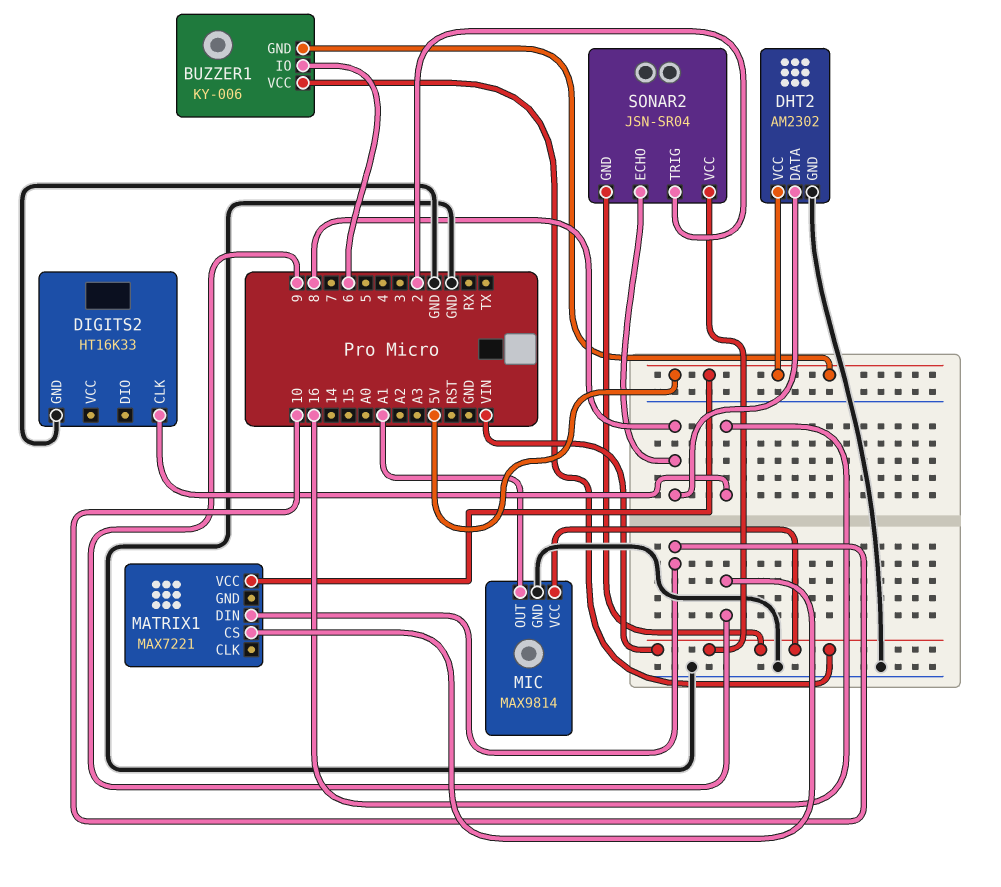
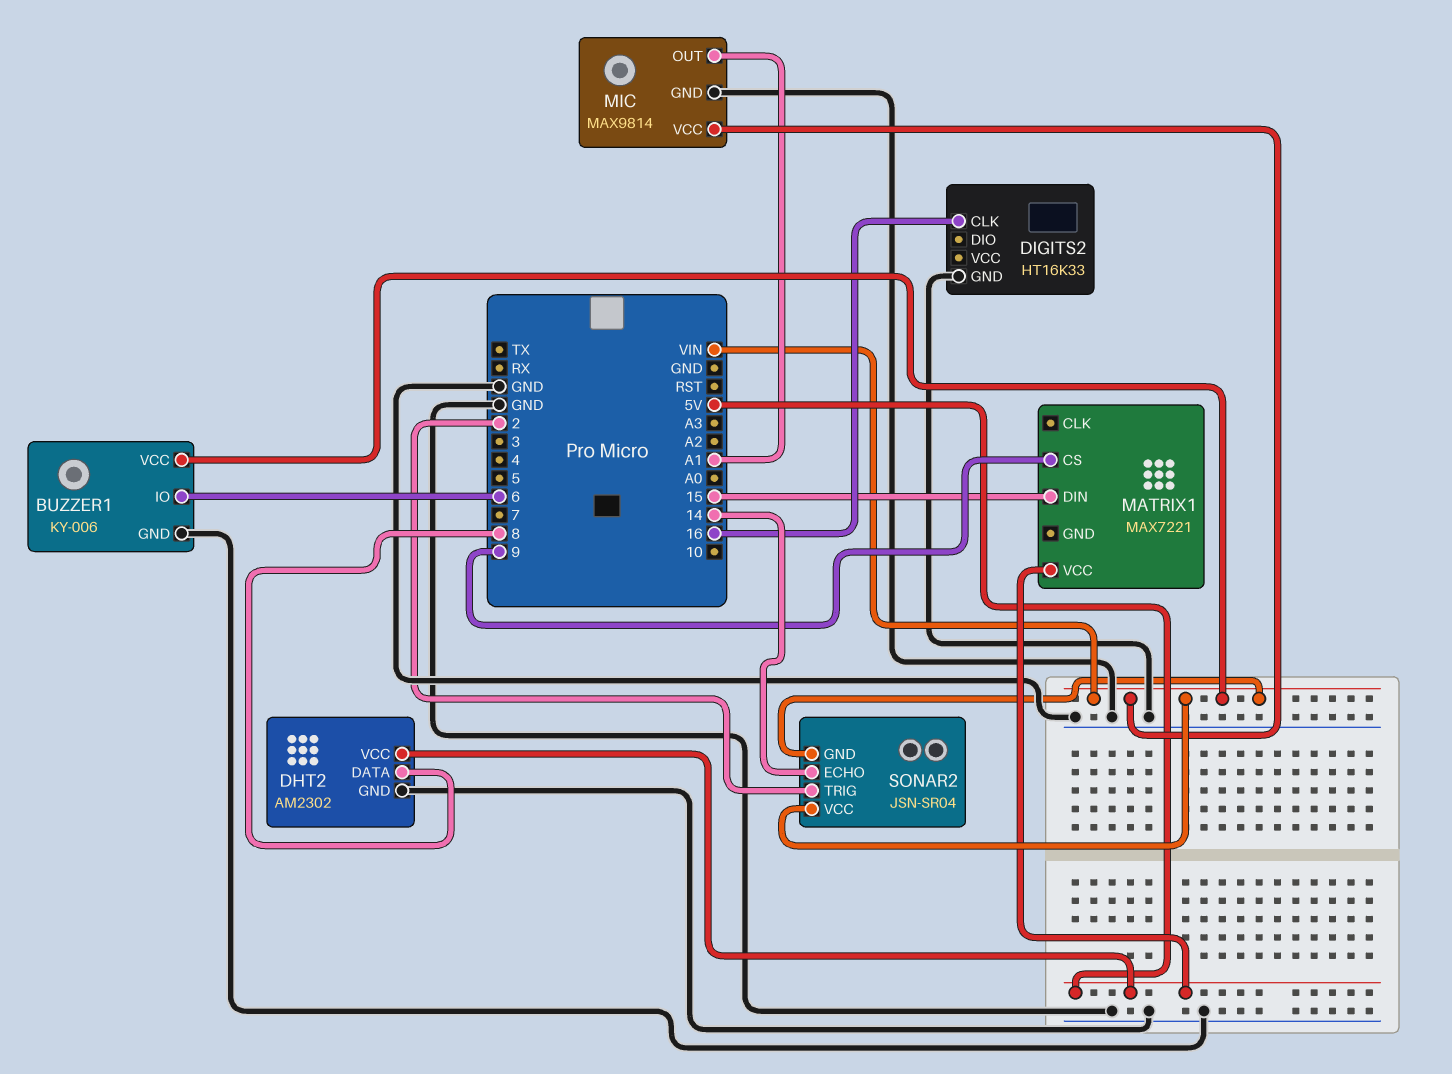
BUZZER1 pin GND: 5V -> GND
MATRIX1 pin DIN: 10 -> 15
SONAR2 pin ECHO: 8 -> 14

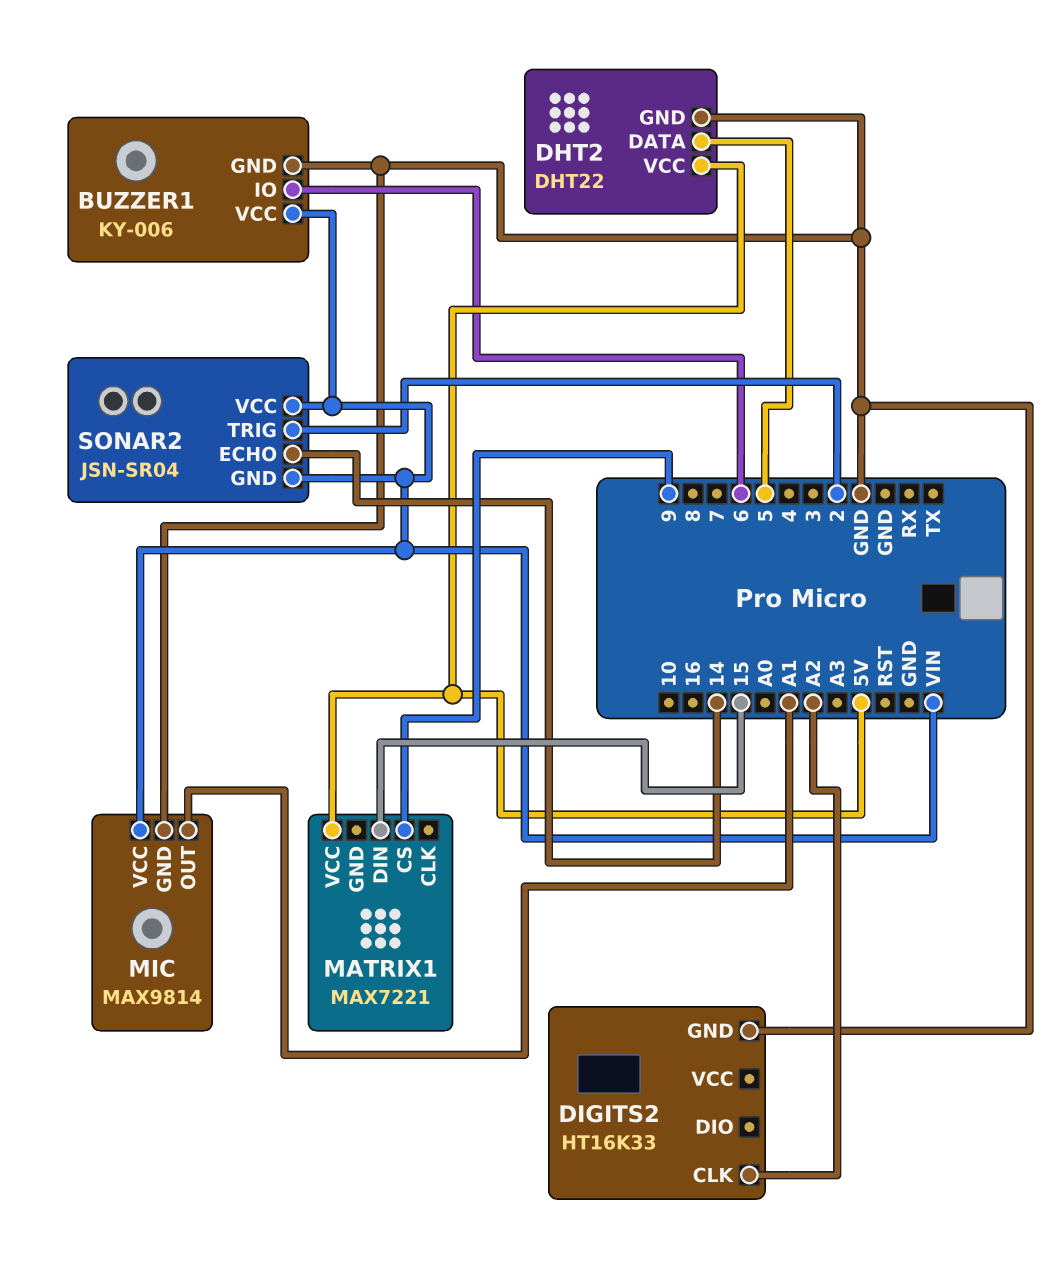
DHT2: AM2302 -> DHT22
DHT2 pin DATA: 8 -> 5
DIGITS2 pin CLK: 16 -> A2

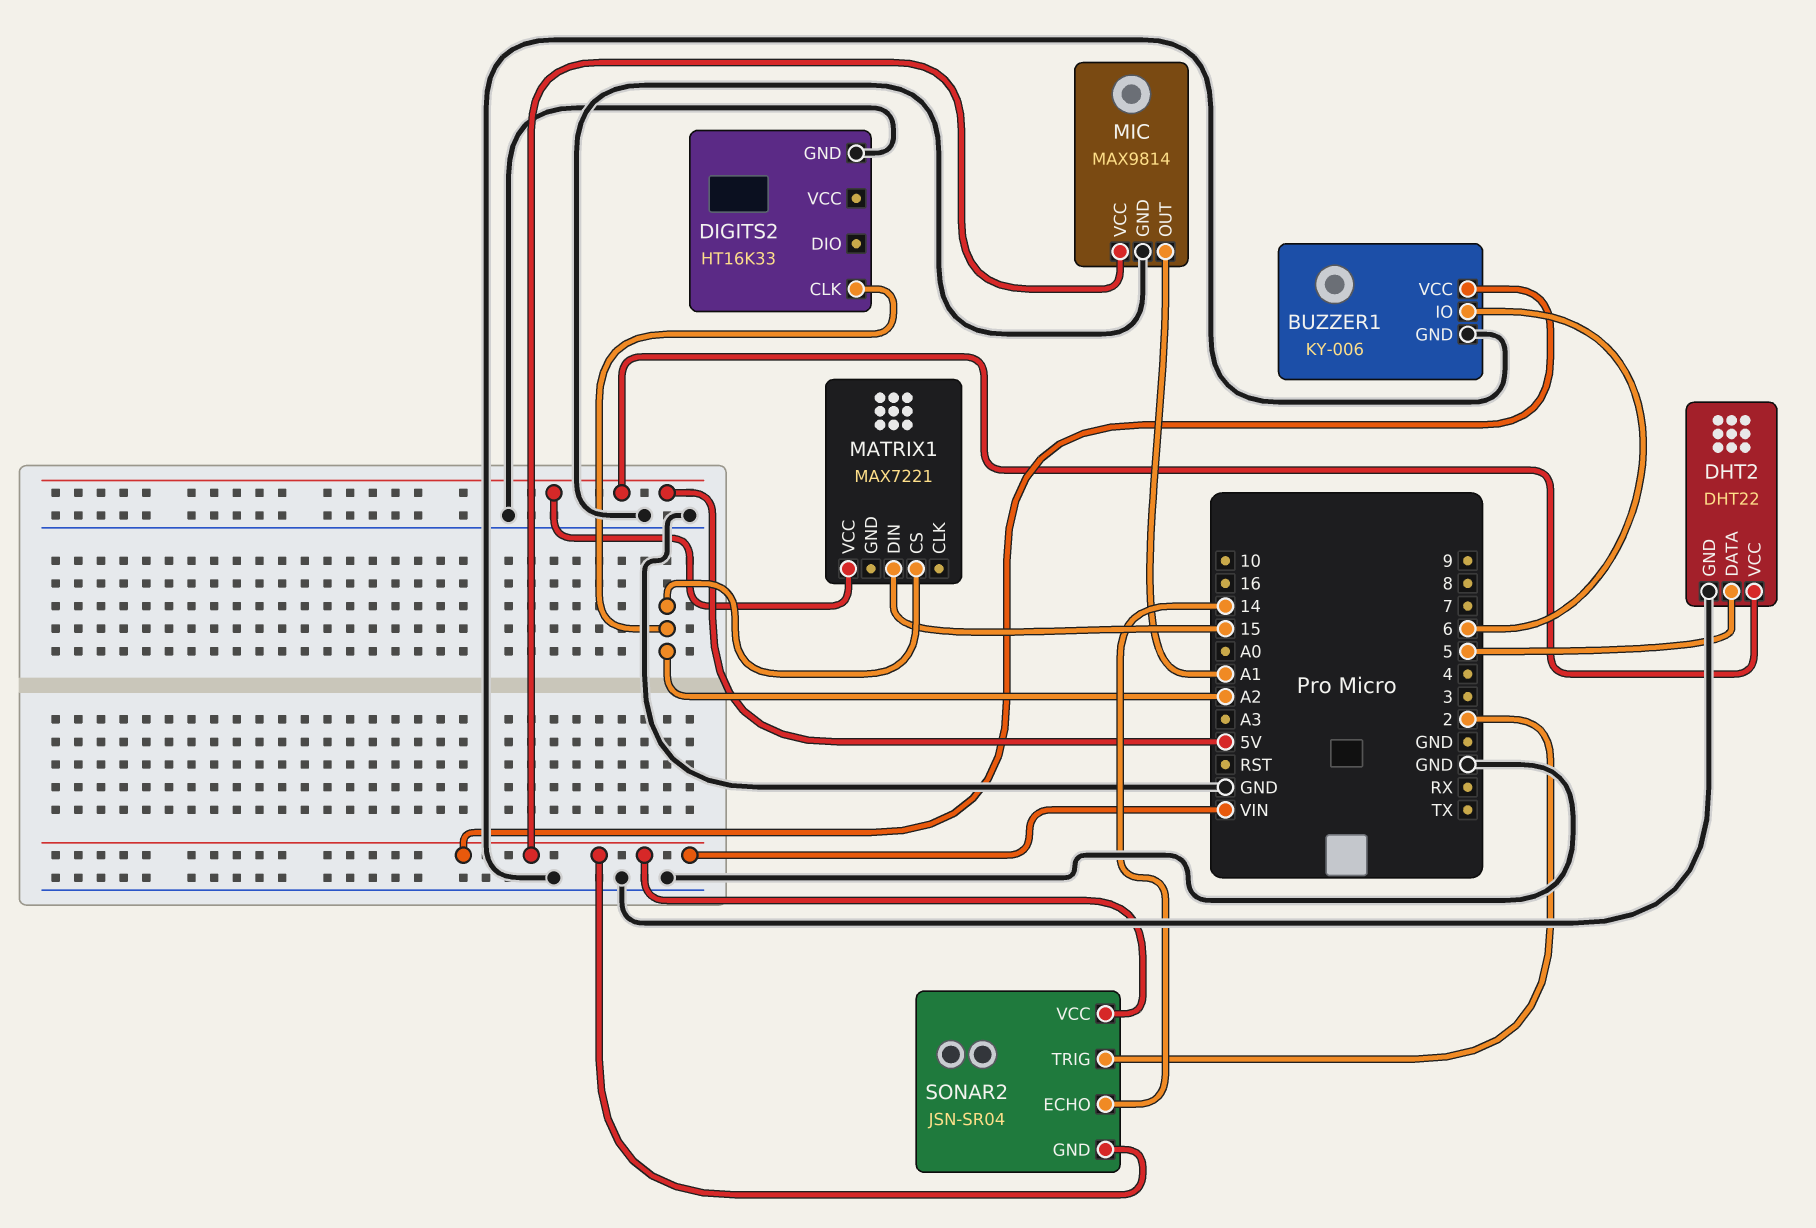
MATRIX1 pin CS: 9 -> A2

